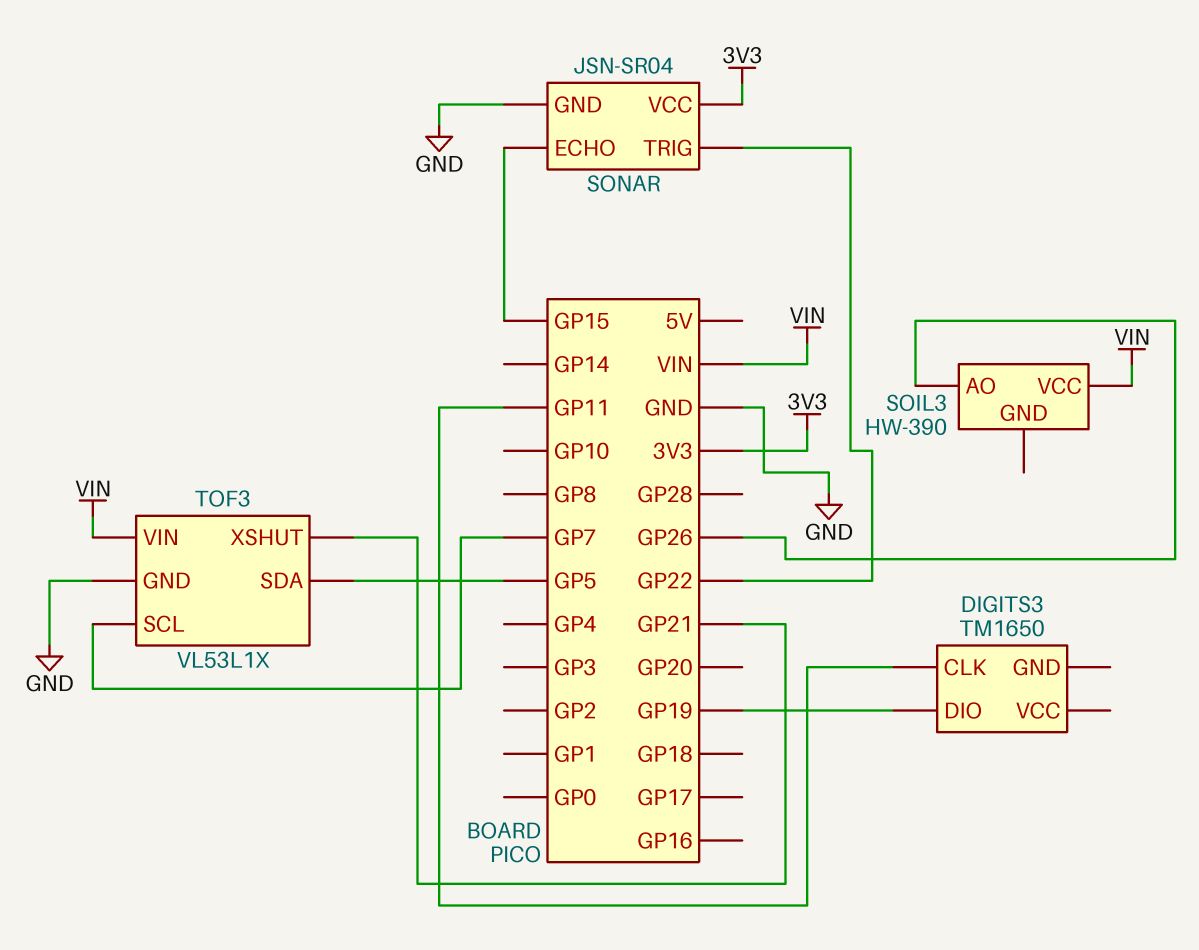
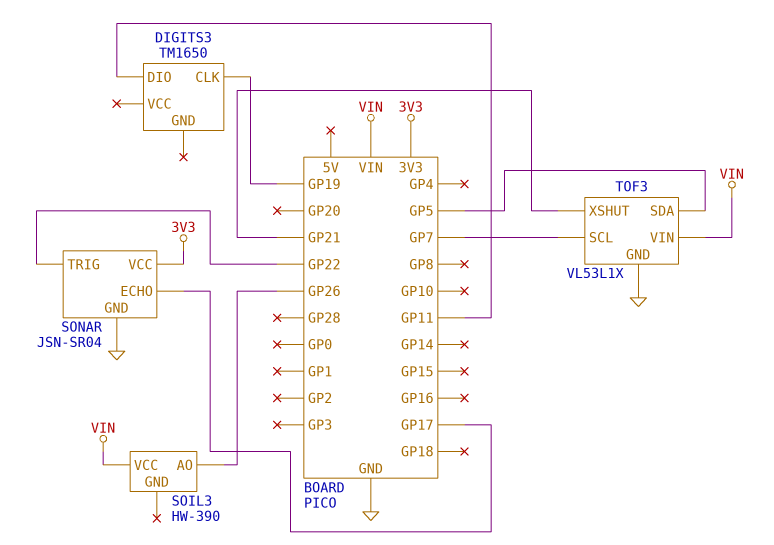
DIGITS3 pin CLK: GP11 -> GP19
DIGITS3 pin DIO: GP19 -> GP11
SONAR pin ECHO: GP15 -> GP17

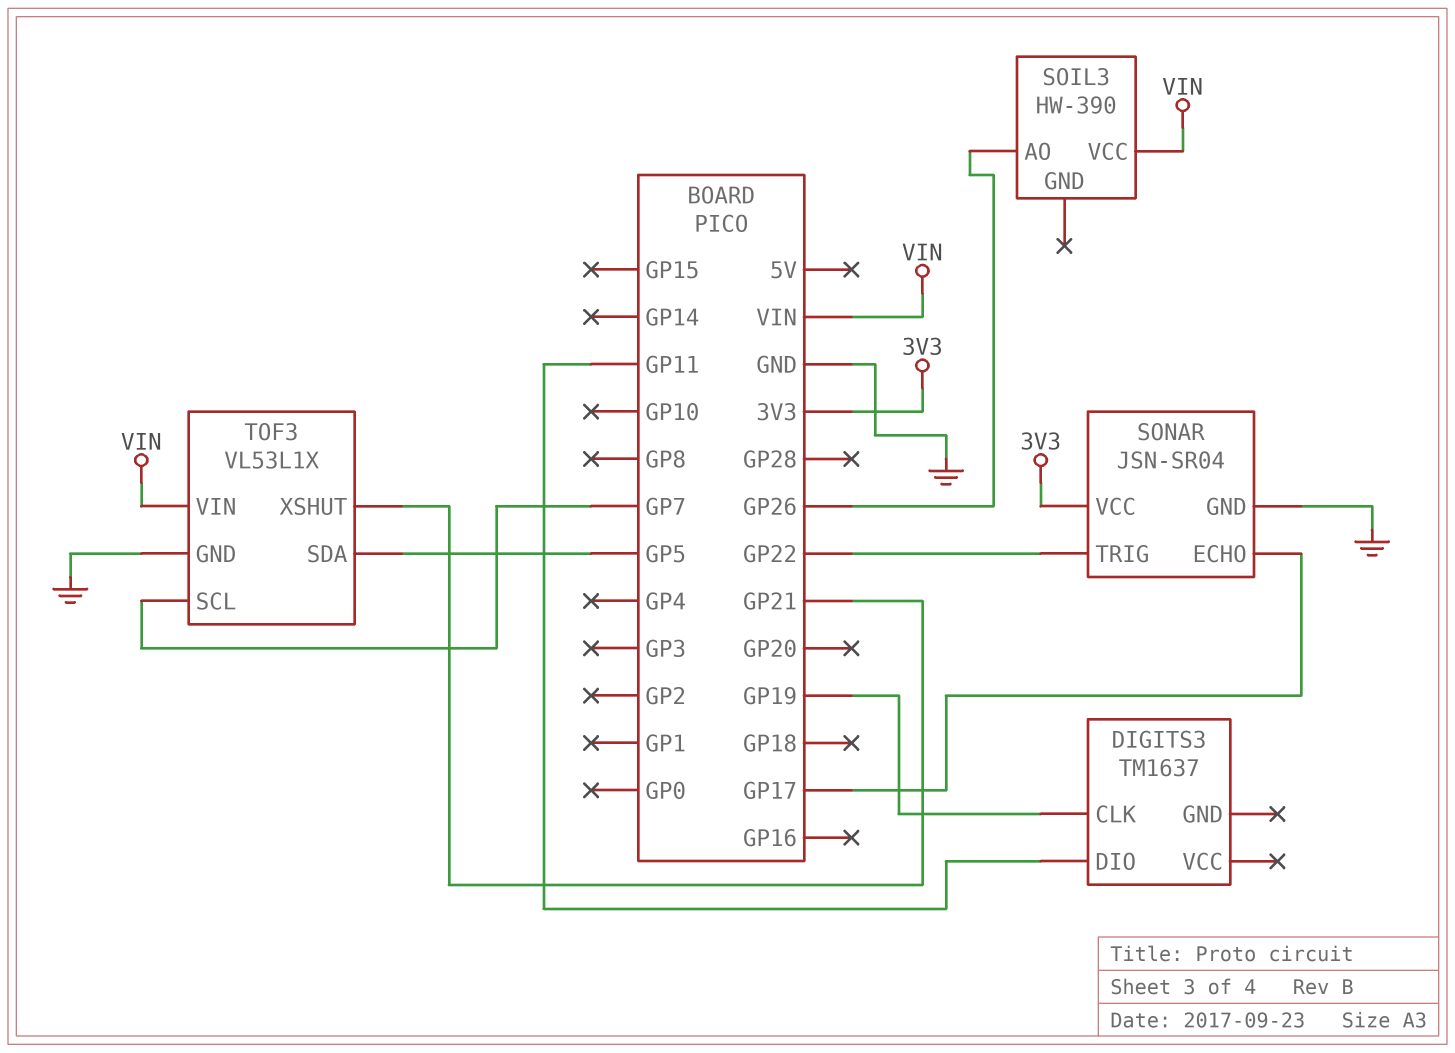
DIGITS3: TM1650 -> TM1637

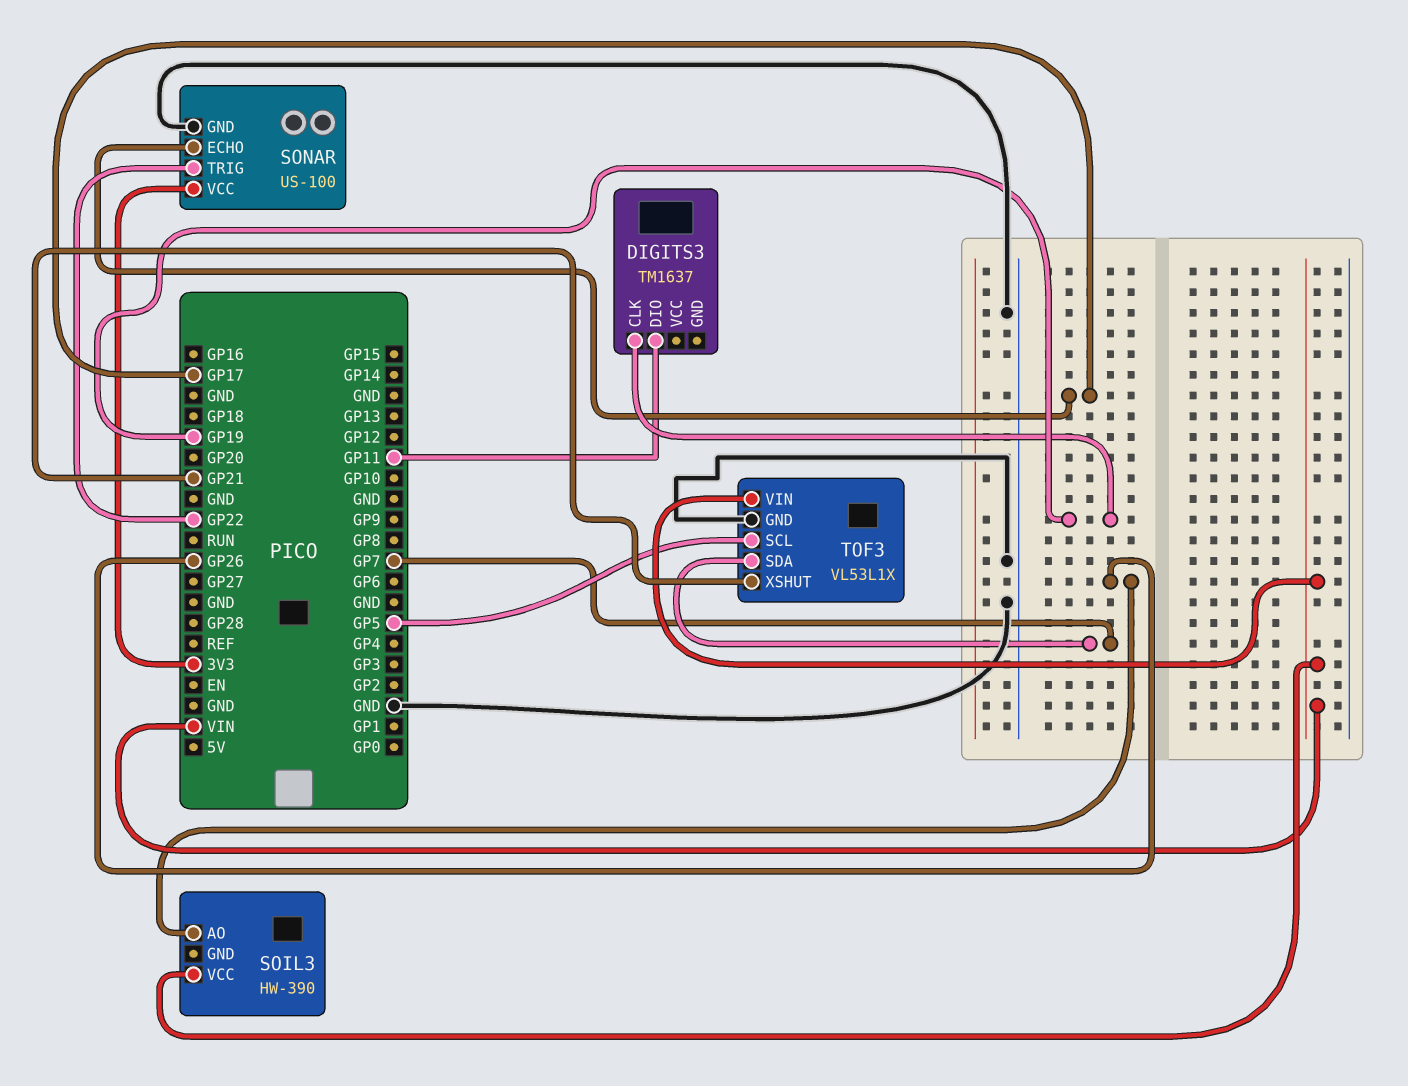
SONAR: JSN-SR04 -> US-100
TOF3 pin SCL: GP7 -> GP5
TOF3 pin SDA: GP5 -> GP7

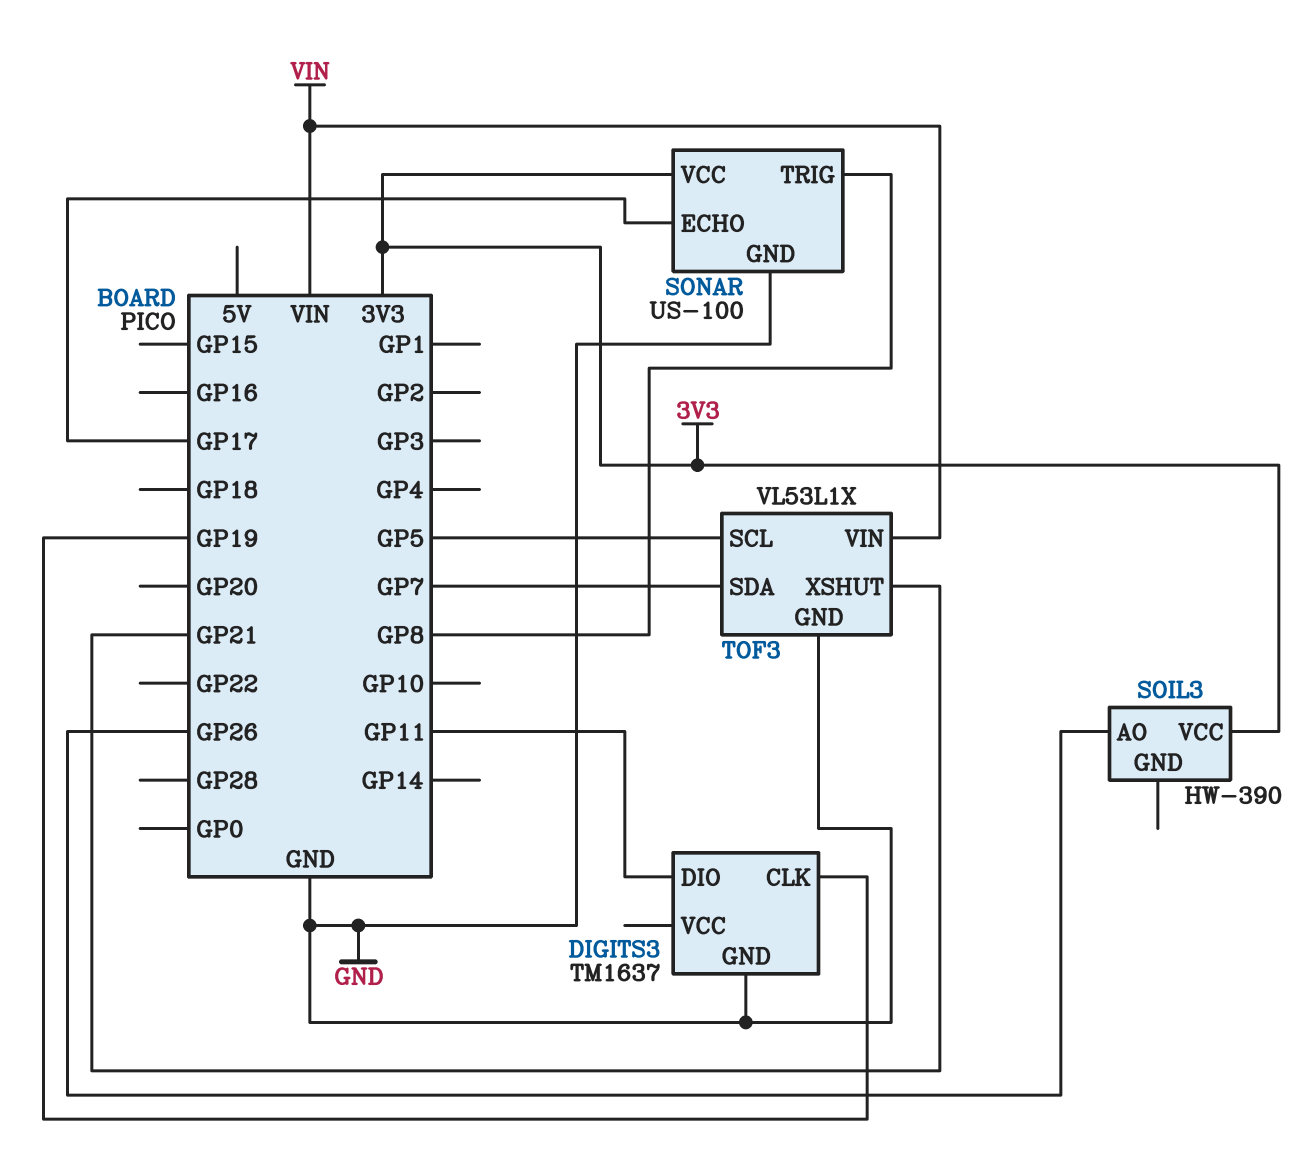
DIGITS3 pin GND: none -> GND
SOIL3 pin VCC: VIN -> 3V3
SONAR pin TRIG: GP22 -> GP8

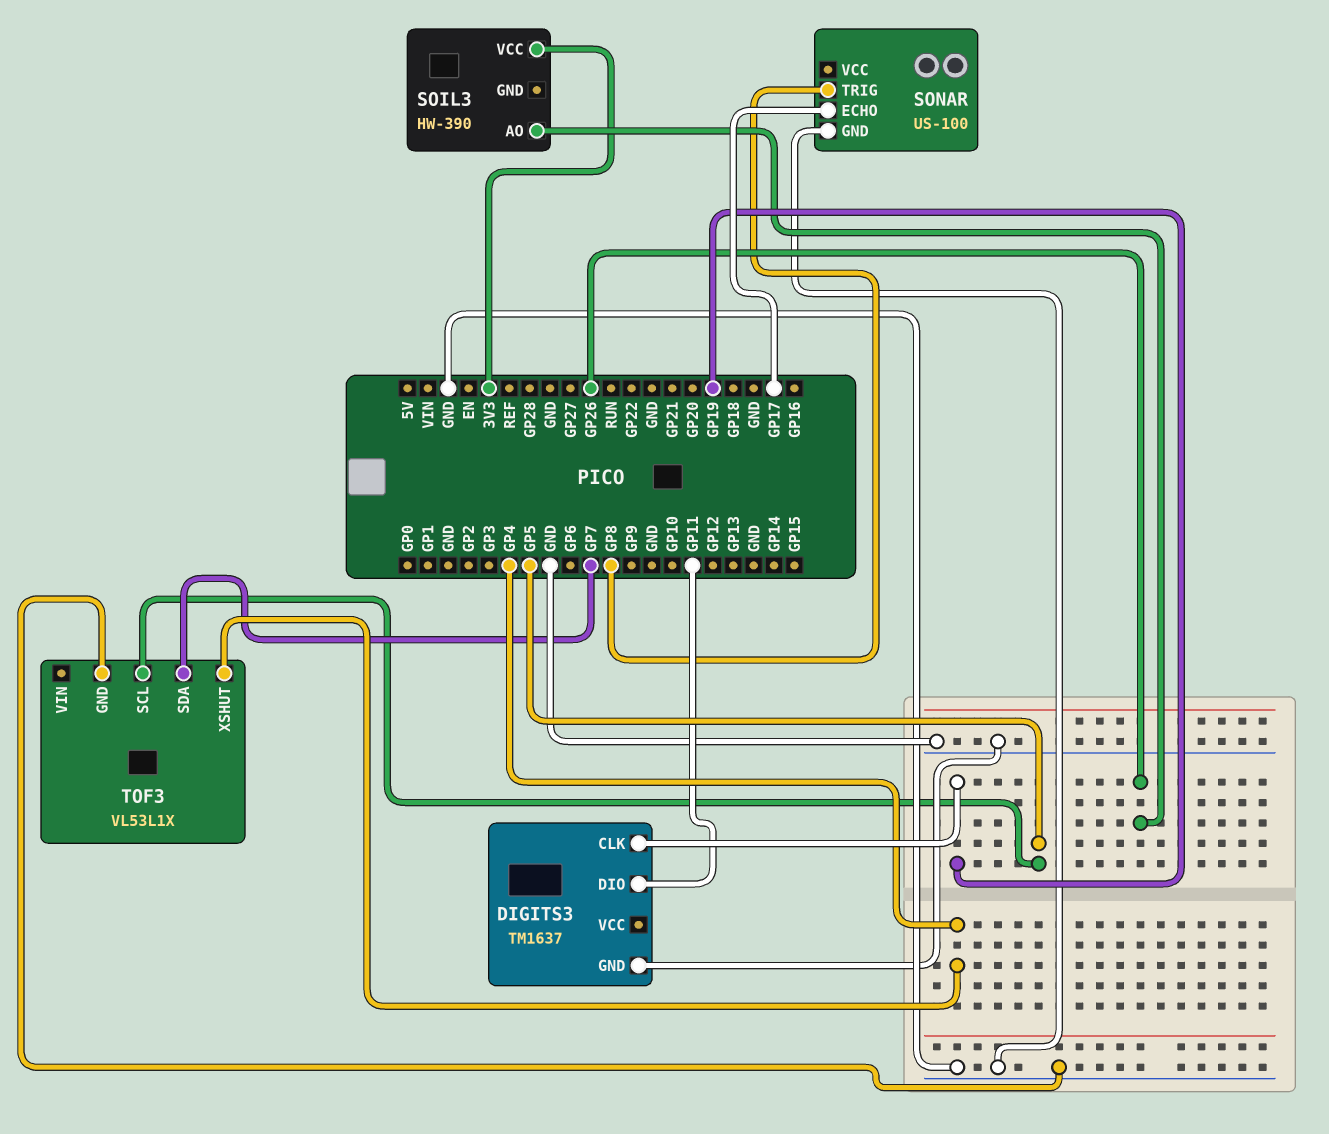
SONAR pin VCC: 3V3 -> none
TOF3 pin VIN: VIN -> none
TOF3 pin XSHUT: GP21 -> GP4

